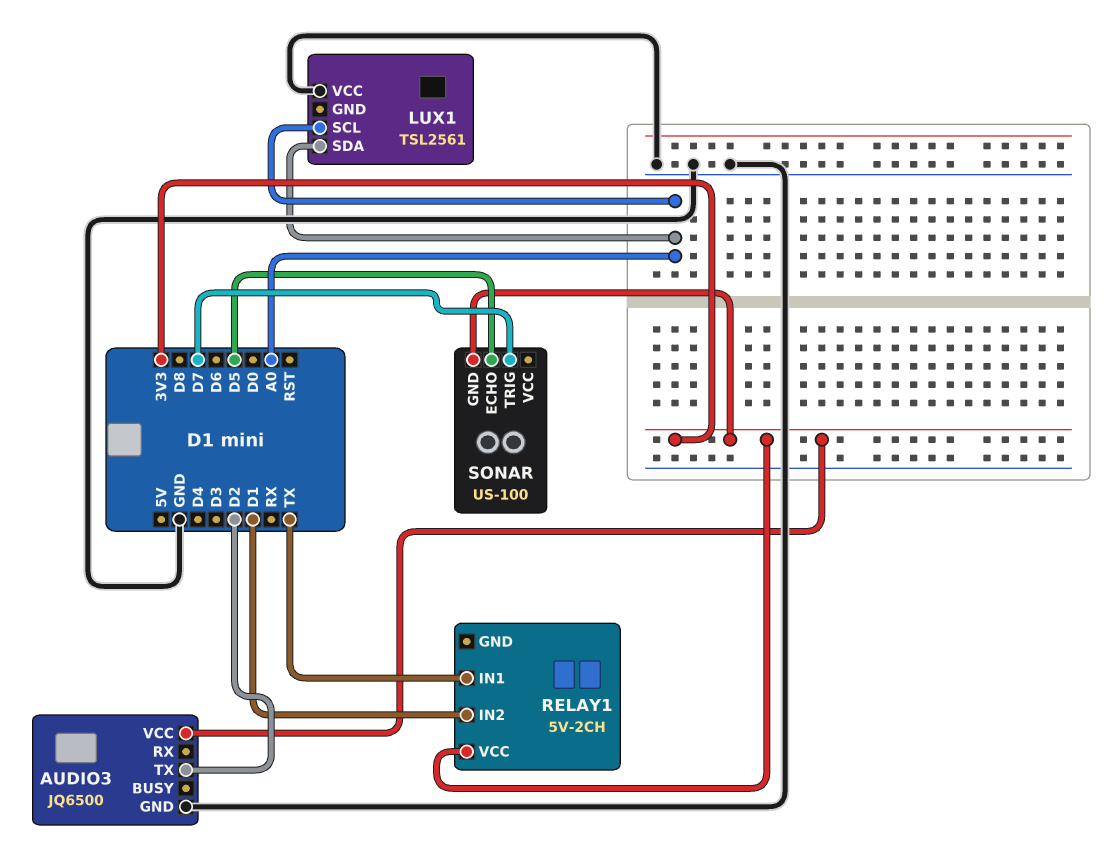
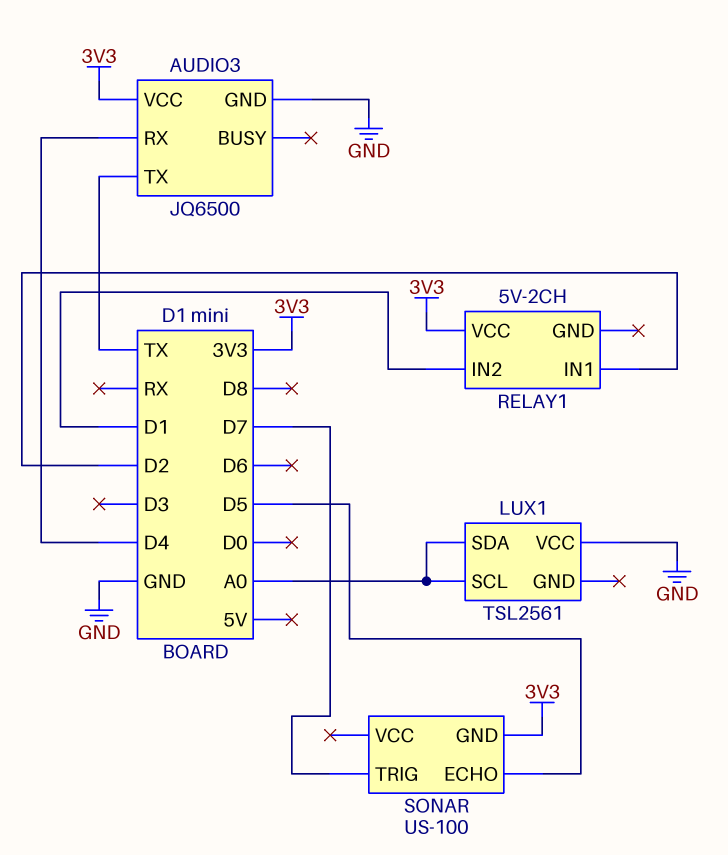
AUDIO3 pin RX: none -> D4
AUDIO3 pin TX: D2 -> TX
RELAY1 pin IN1: TX -> D2

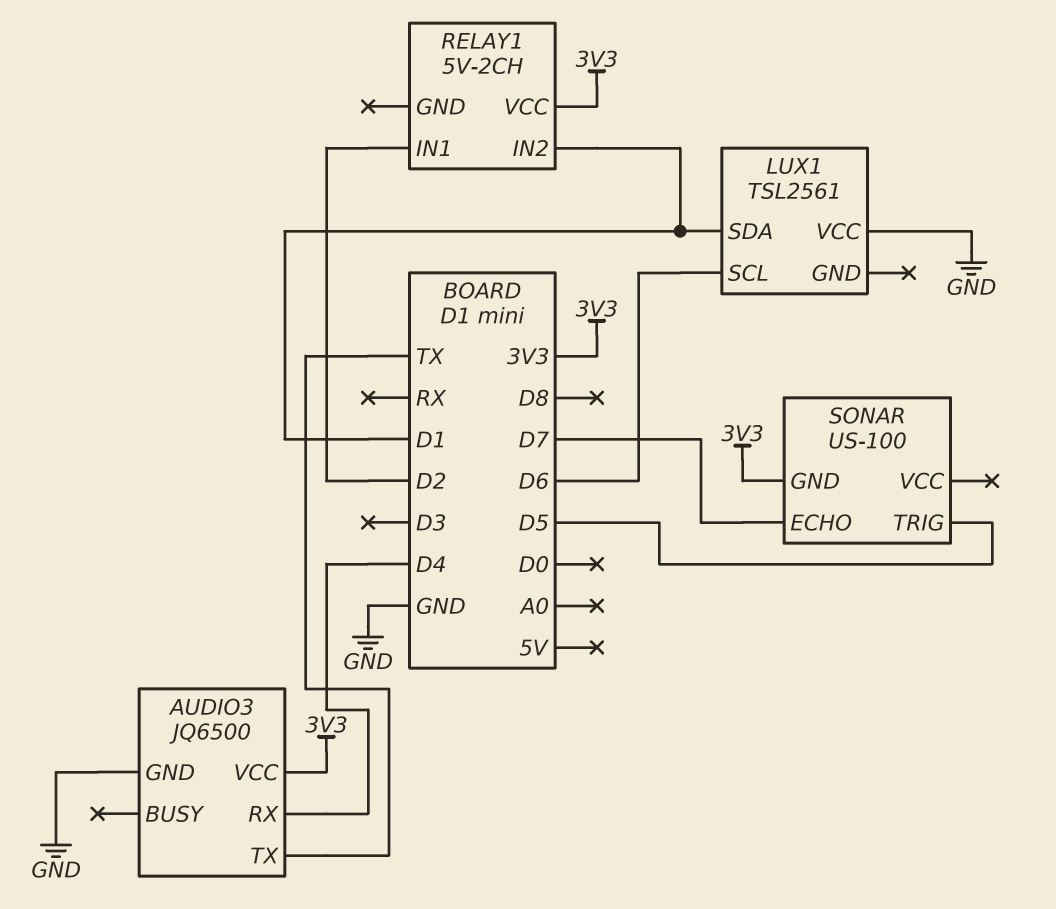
LUX1 pin SCL: A0 -> D6
LUX1 pin SDA: A0 -> D1
SONAR pin ECHO: D5 -> D7
SONAR pin TRIG: D7 -> D5

